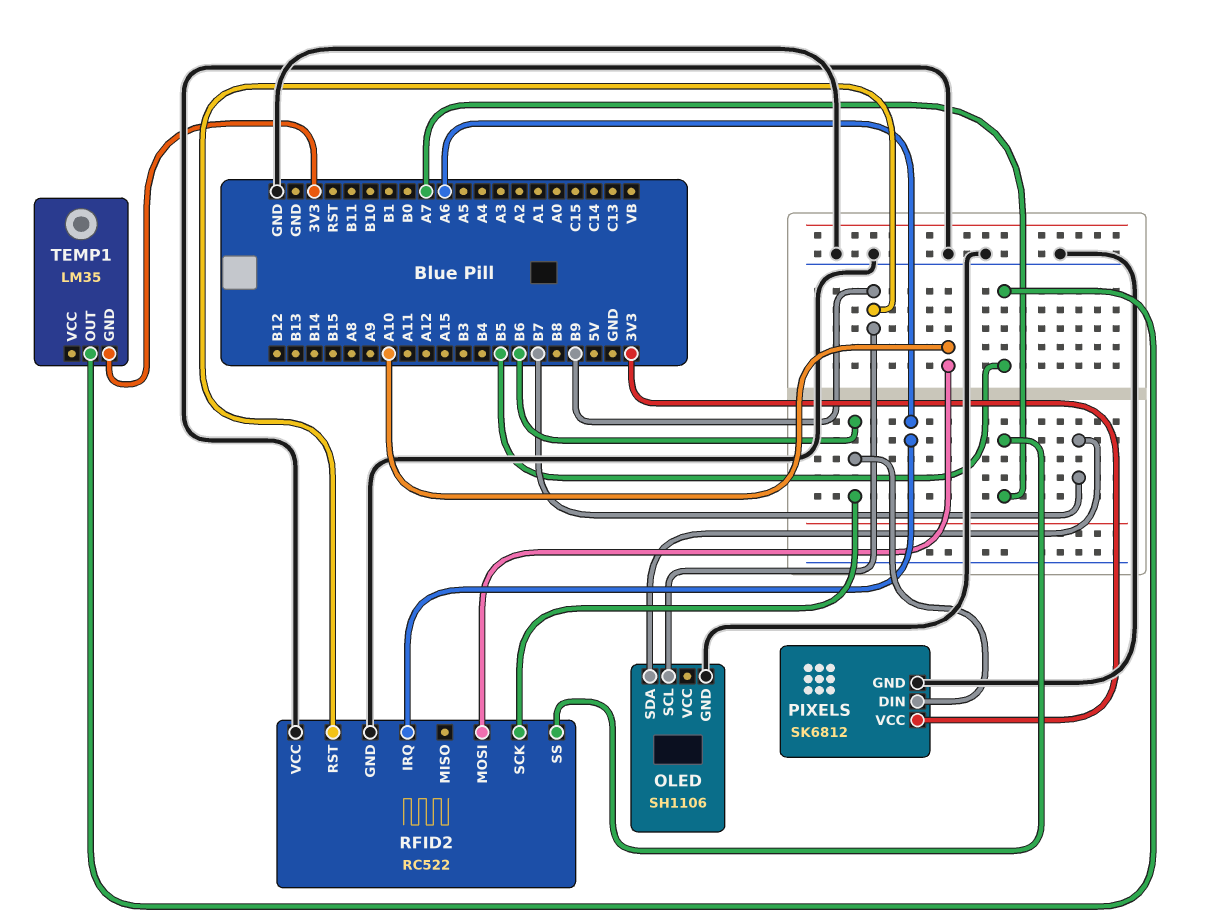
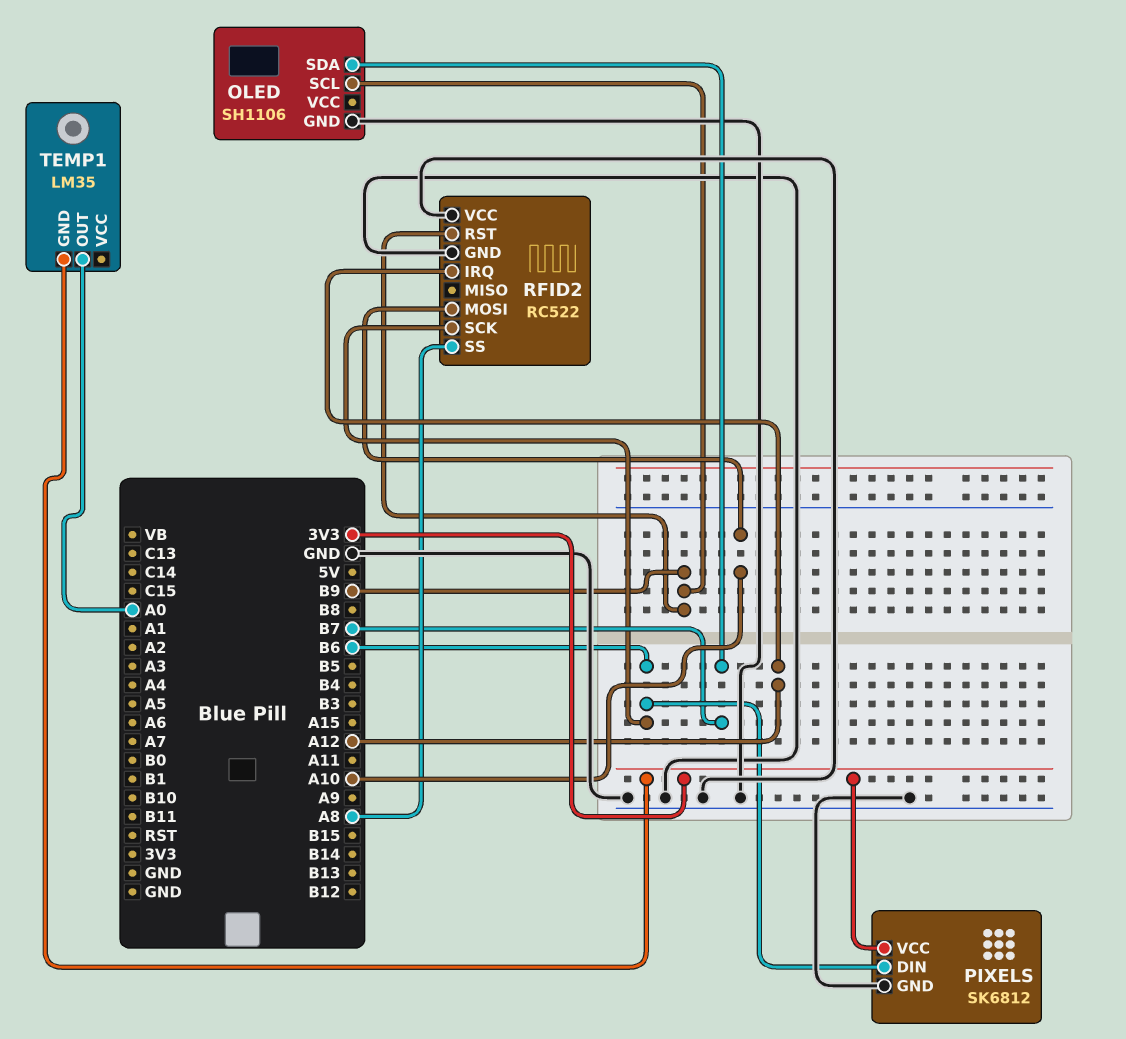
RFID2 pin IRQ: A6 -> A12
RFID2 pin SS: A7 -> A8
TEMP1 pin OUT: B5 -> A0

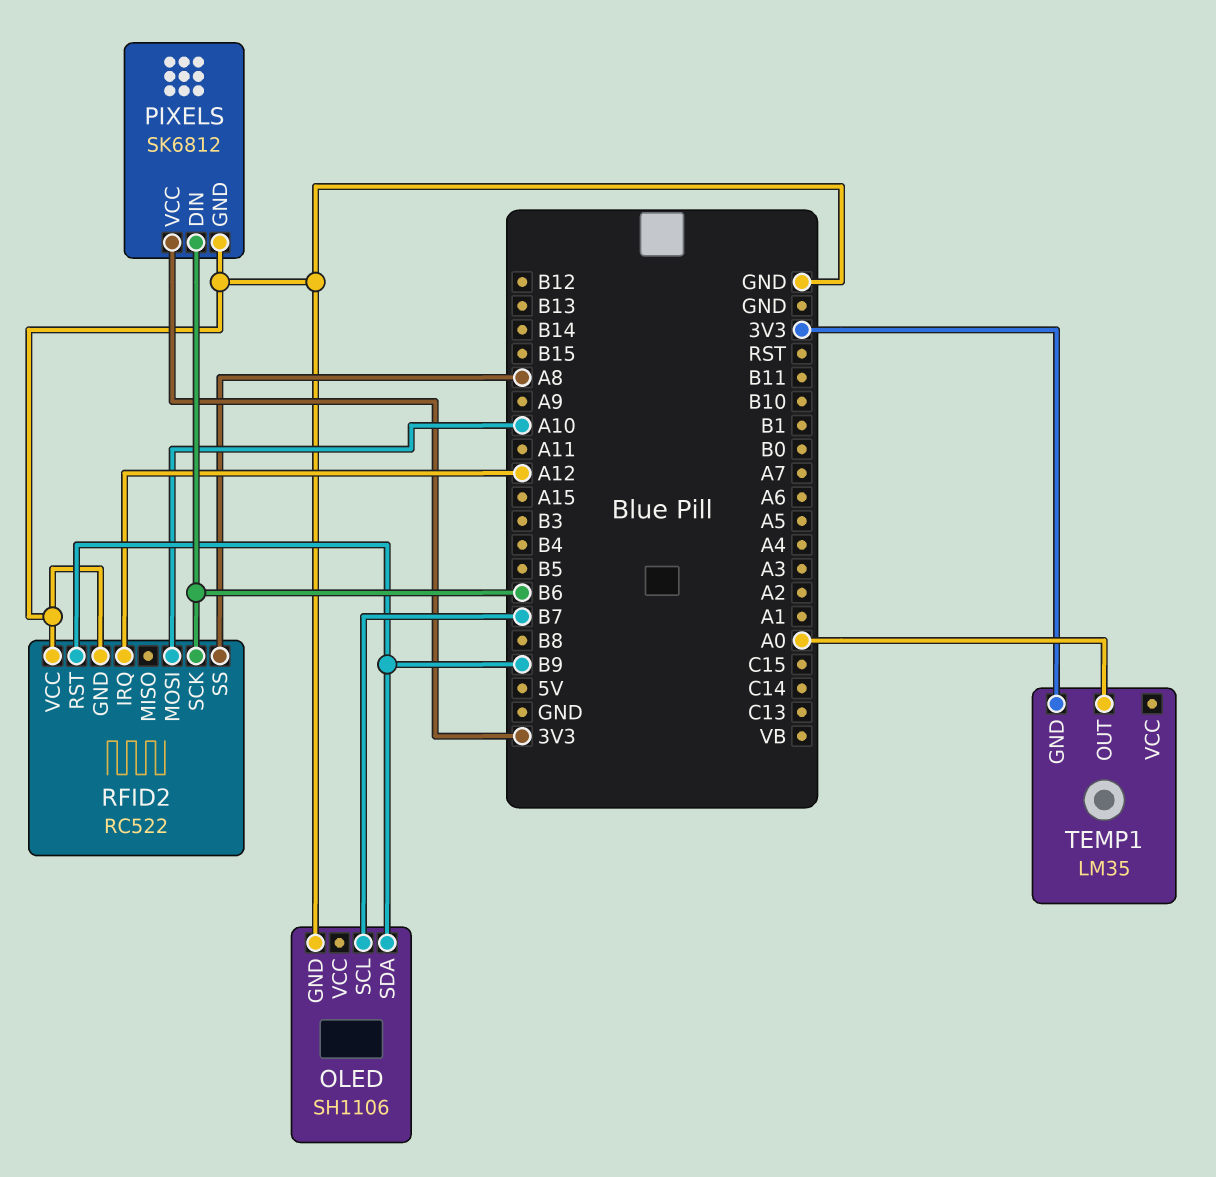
OLED pin SCL: B9 -> B7
OLED pin SDA: B7 -> B9

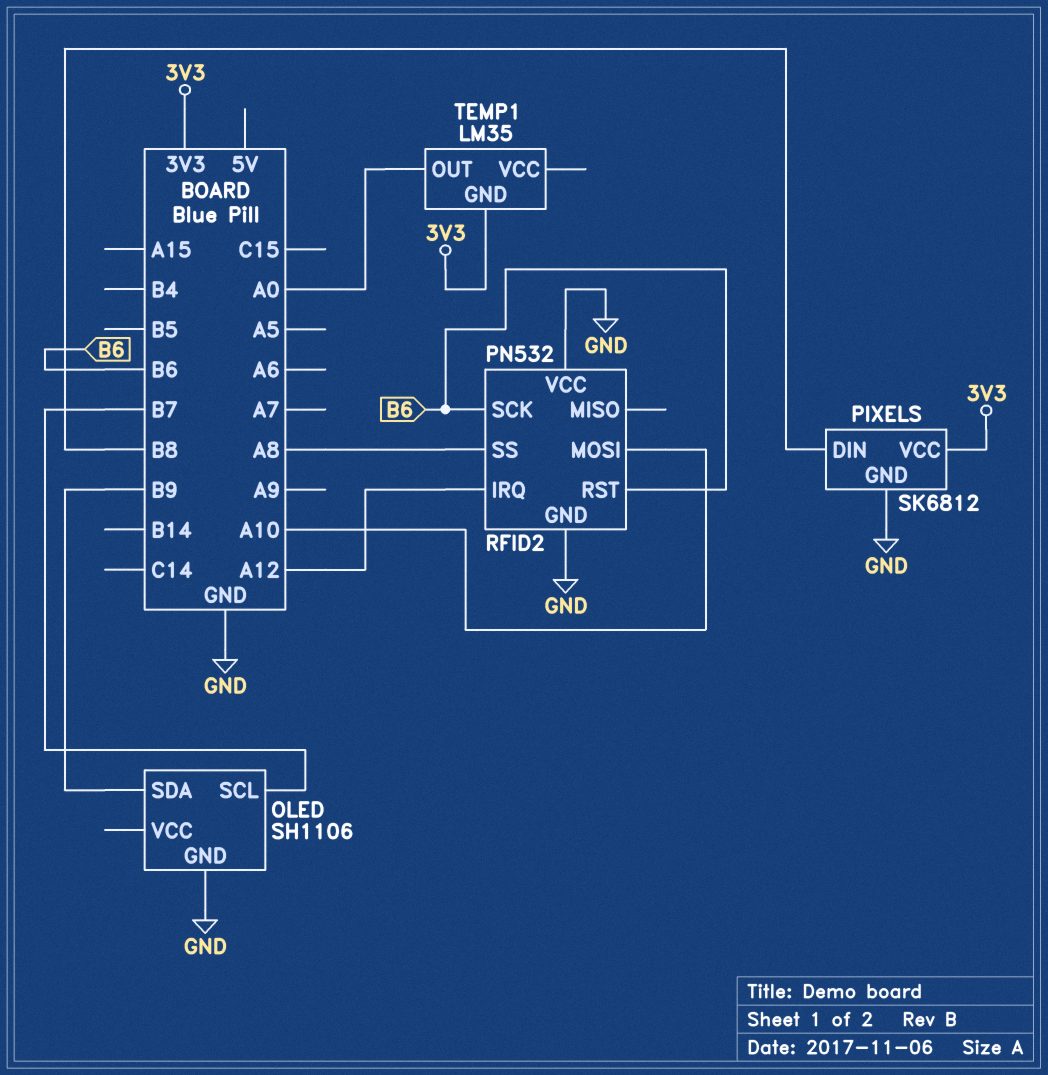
PIXELS pin DIN: B6 -> B8
RFID2: RC522 -> PN532
RFID2 pin RST: B9 -> B6

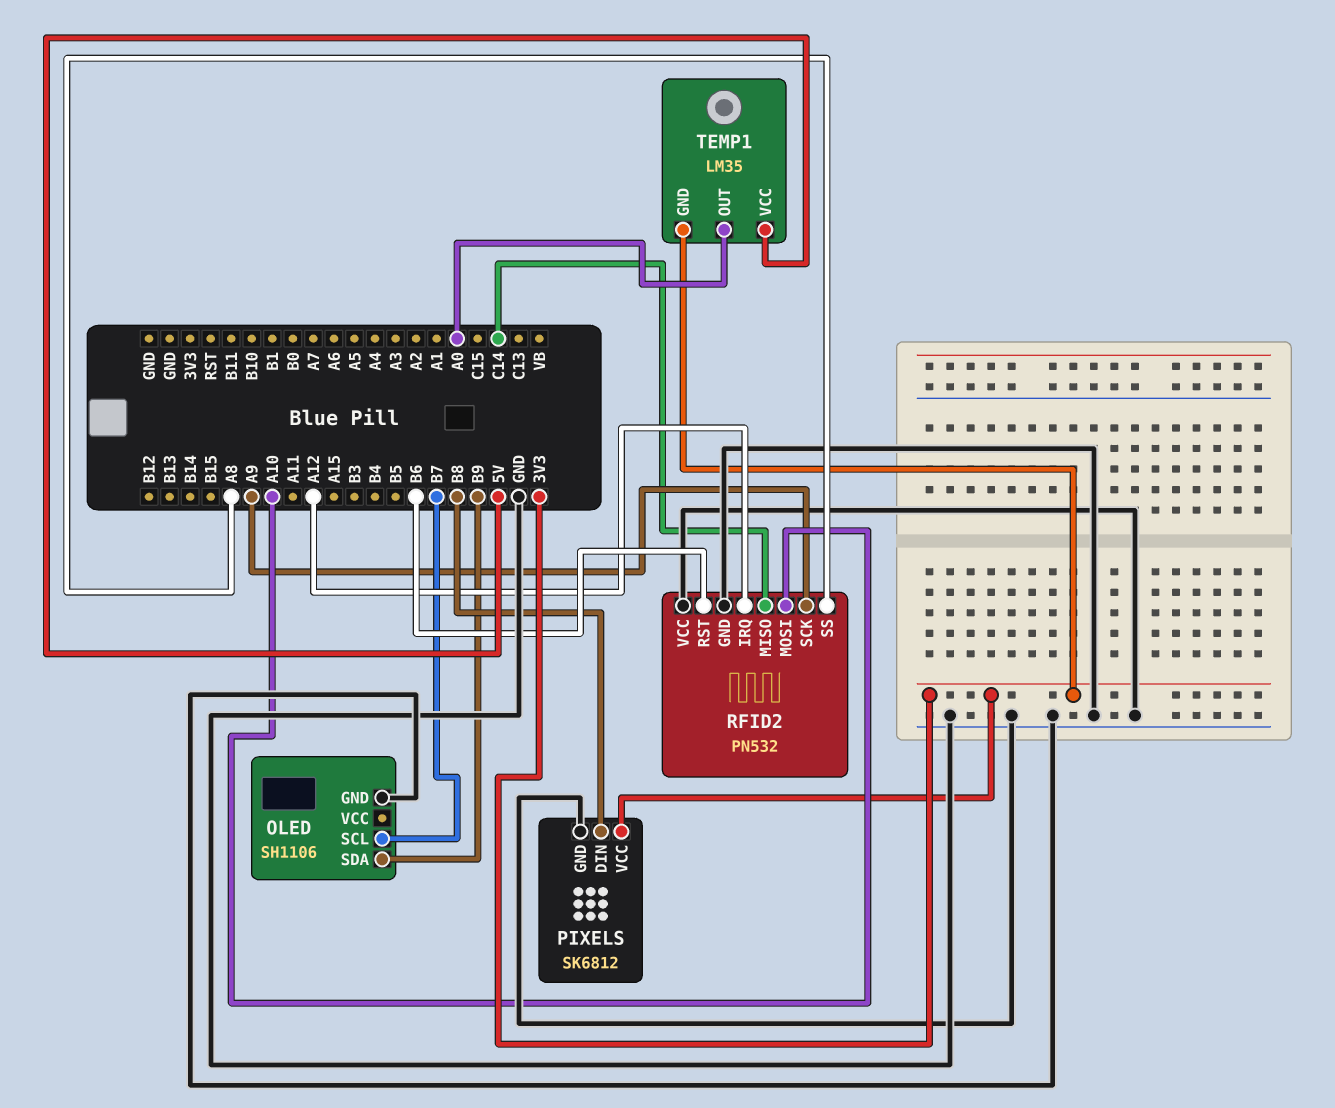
RFID2 pin MISO: none -> C14
RFID2 pin SCK: B6 -> A9
TEMP1 pin VCC: none -> 5V

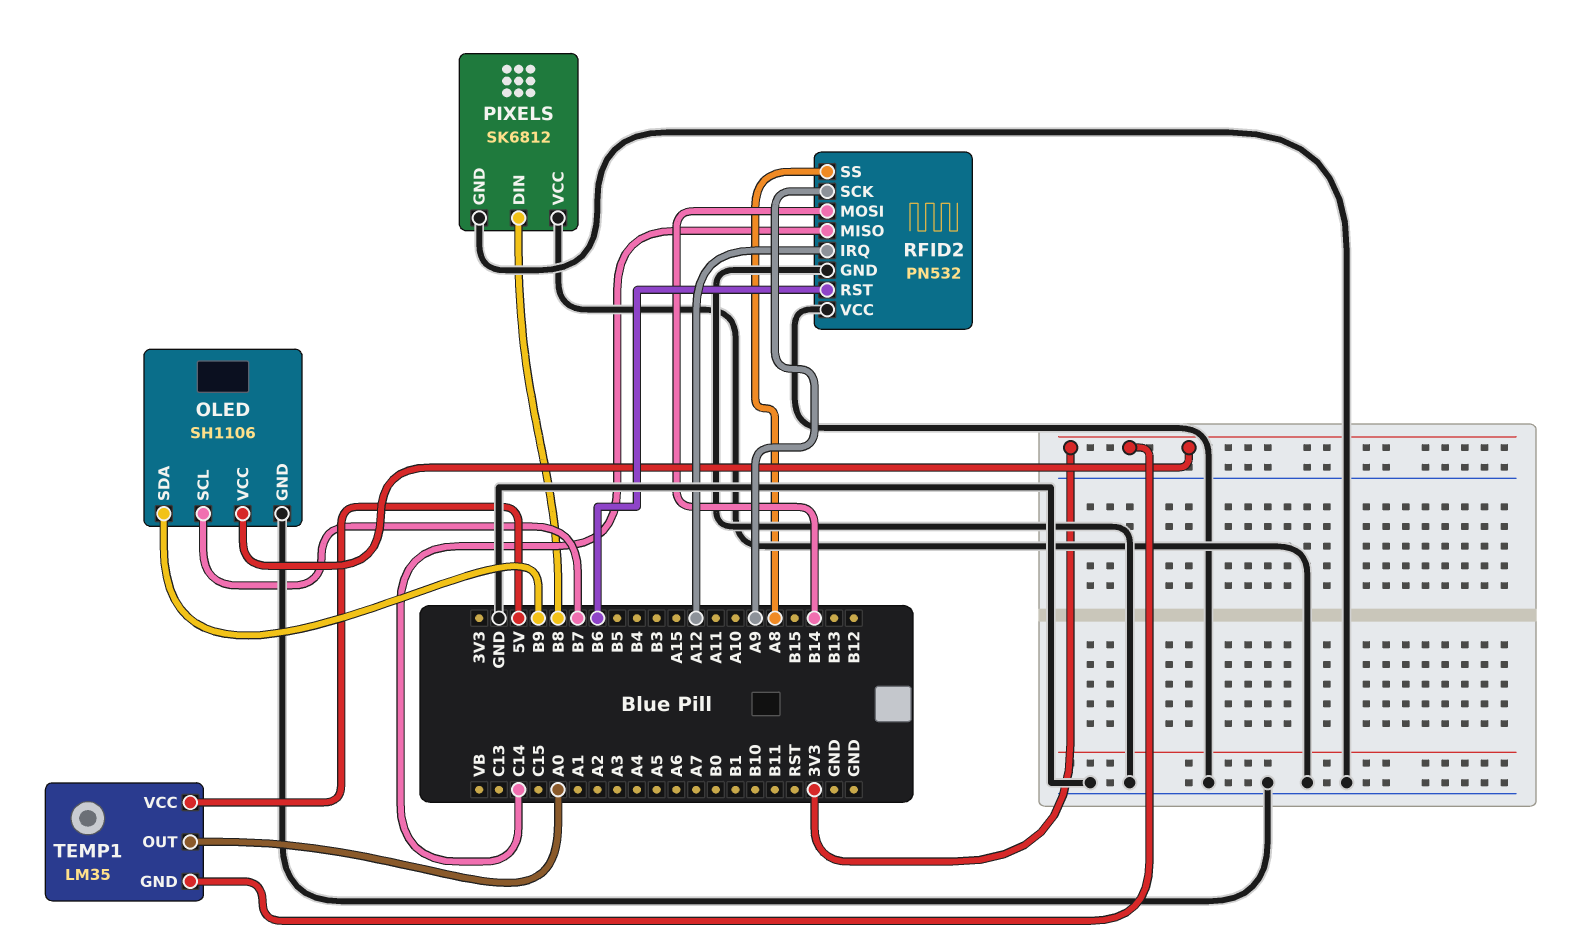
OLED pin VCC: none -> 3V3
PIXELS pin VCC: 3V3 -> GND
RFID2 pin MOSI: A10 -> B14

